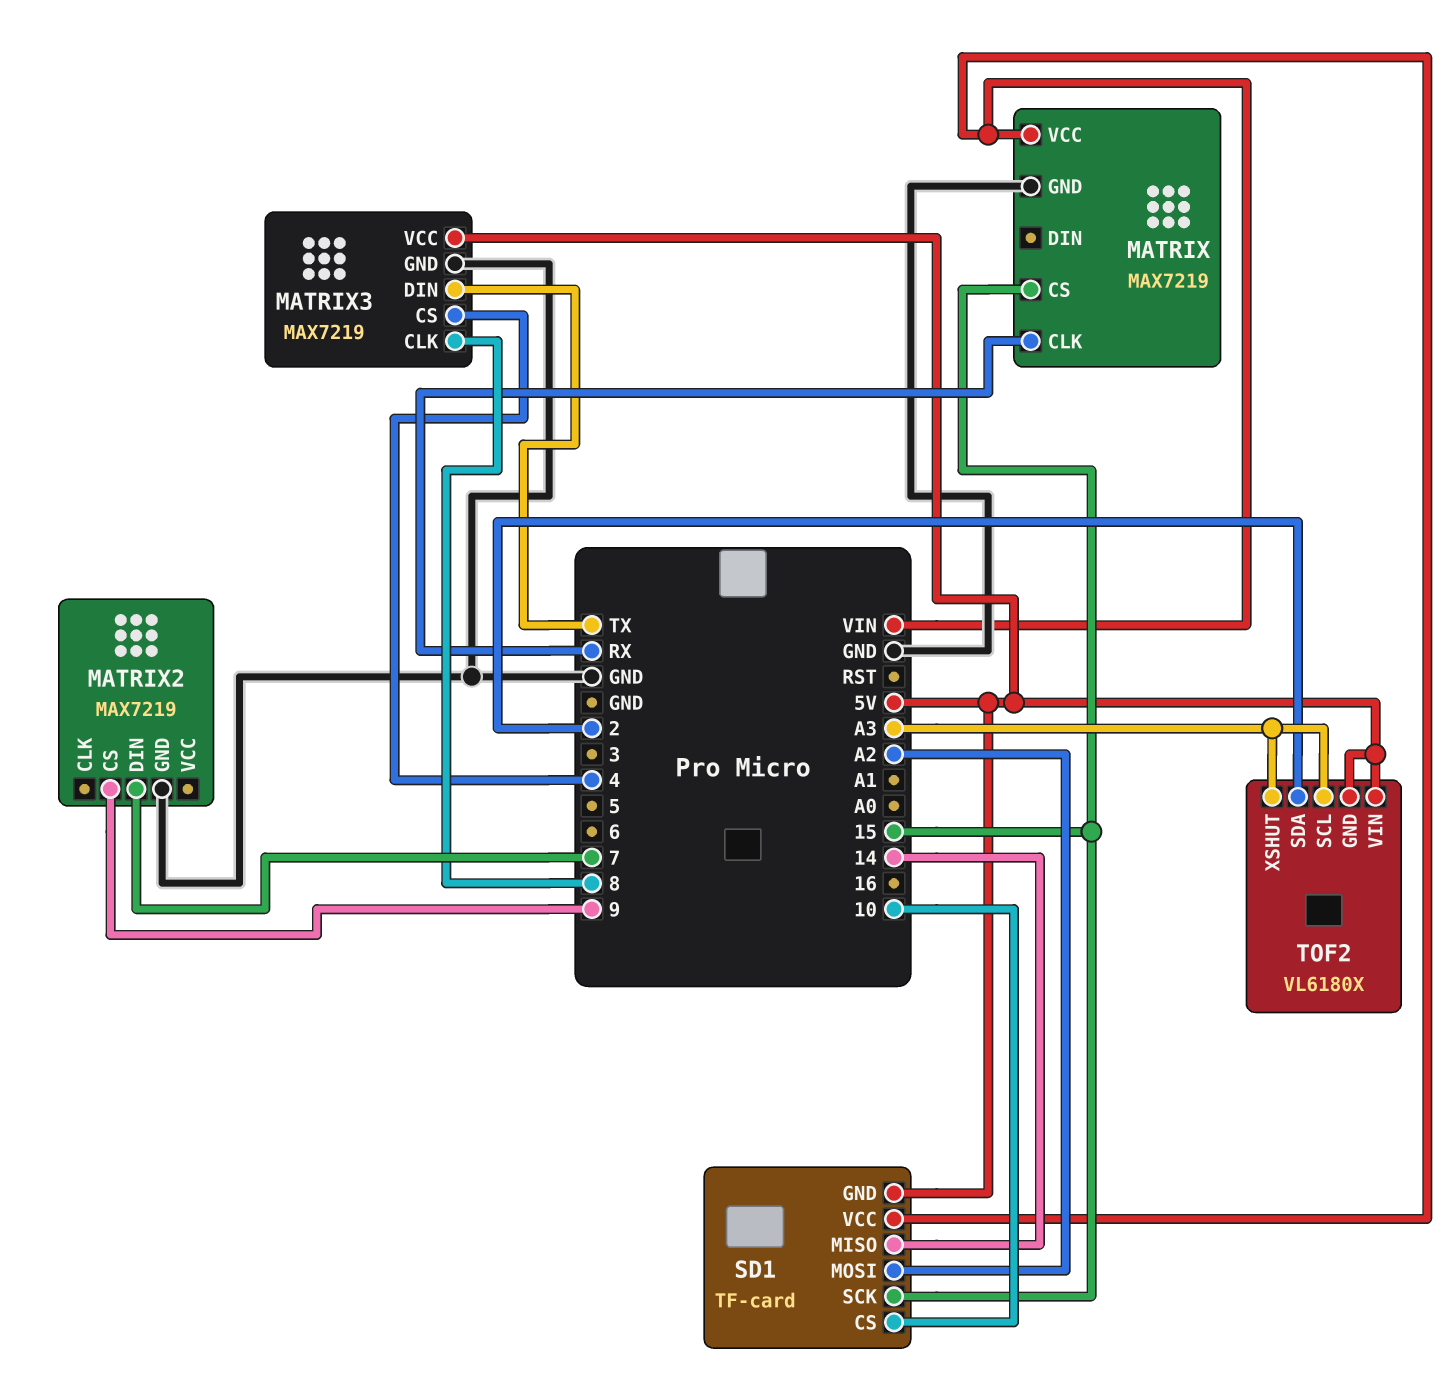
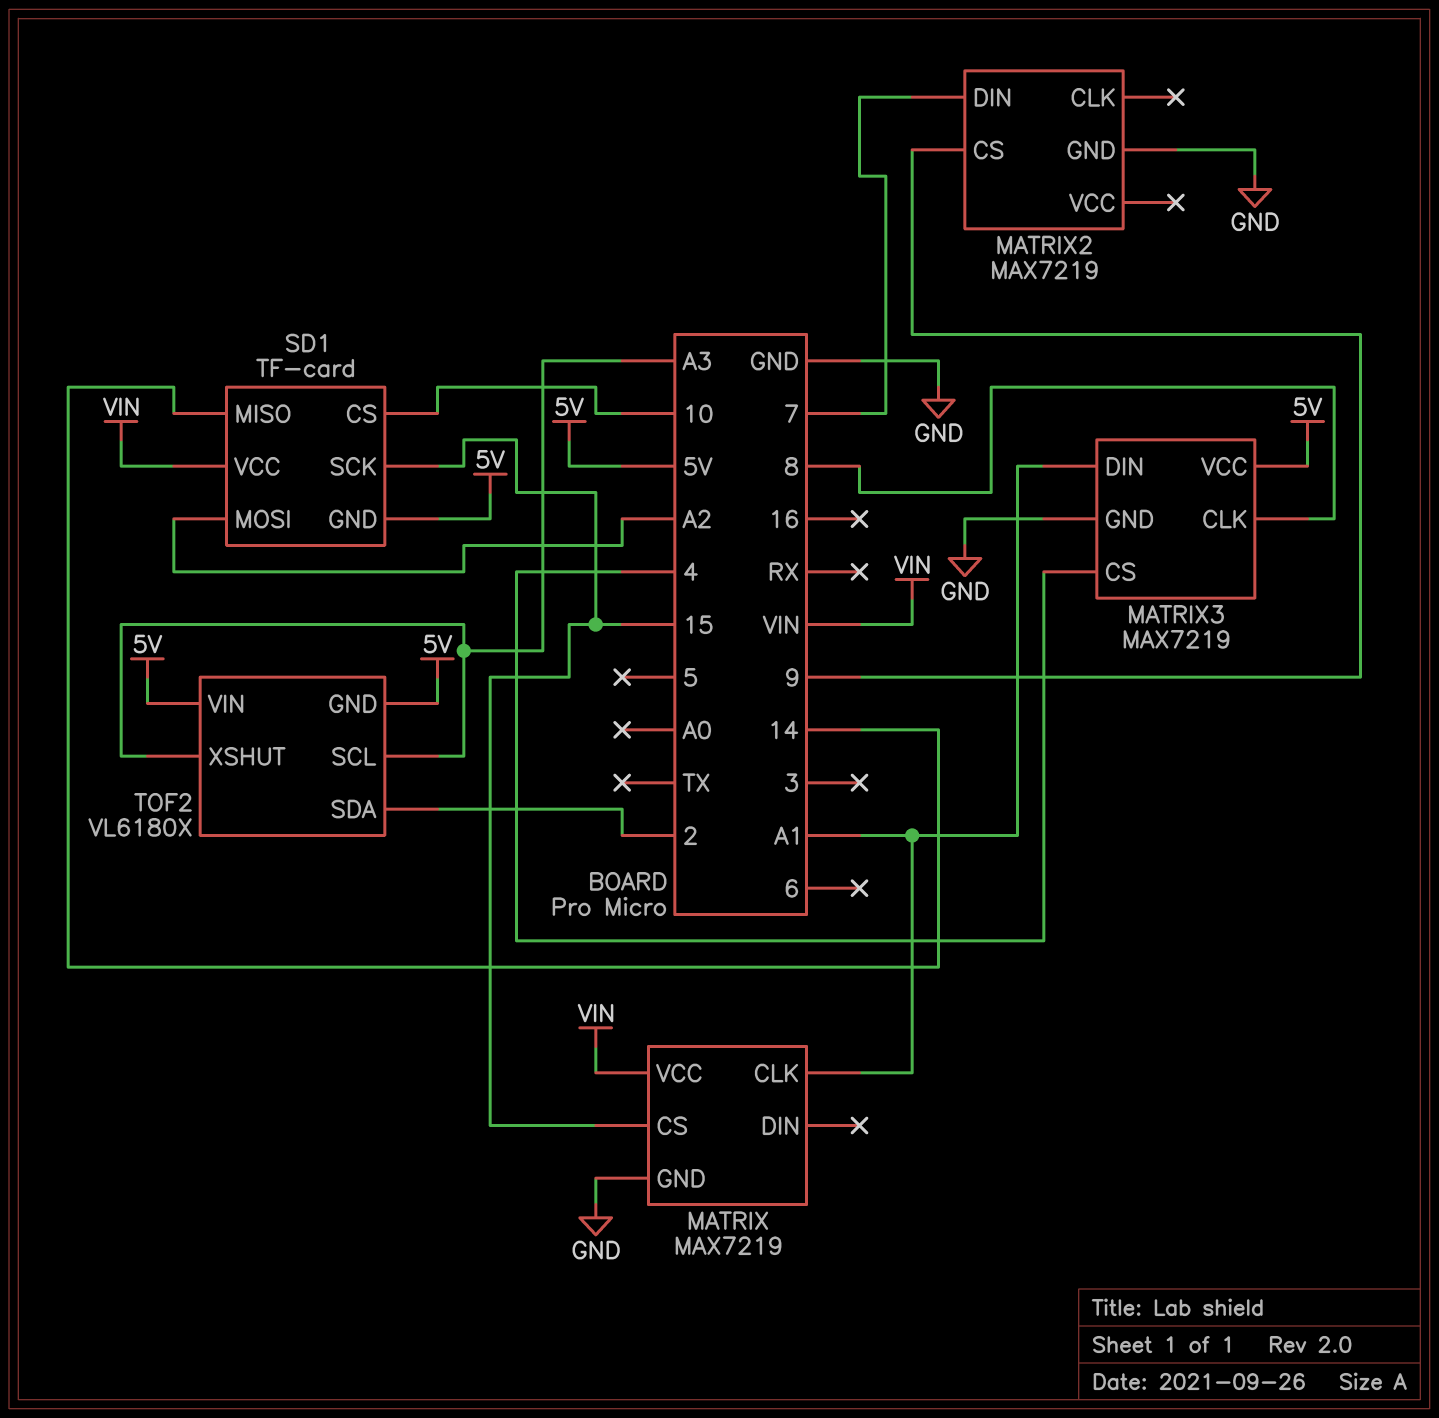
MATRIX pin CLK: RX -> A1
MATRIX3 pin DIN: TX -> A1

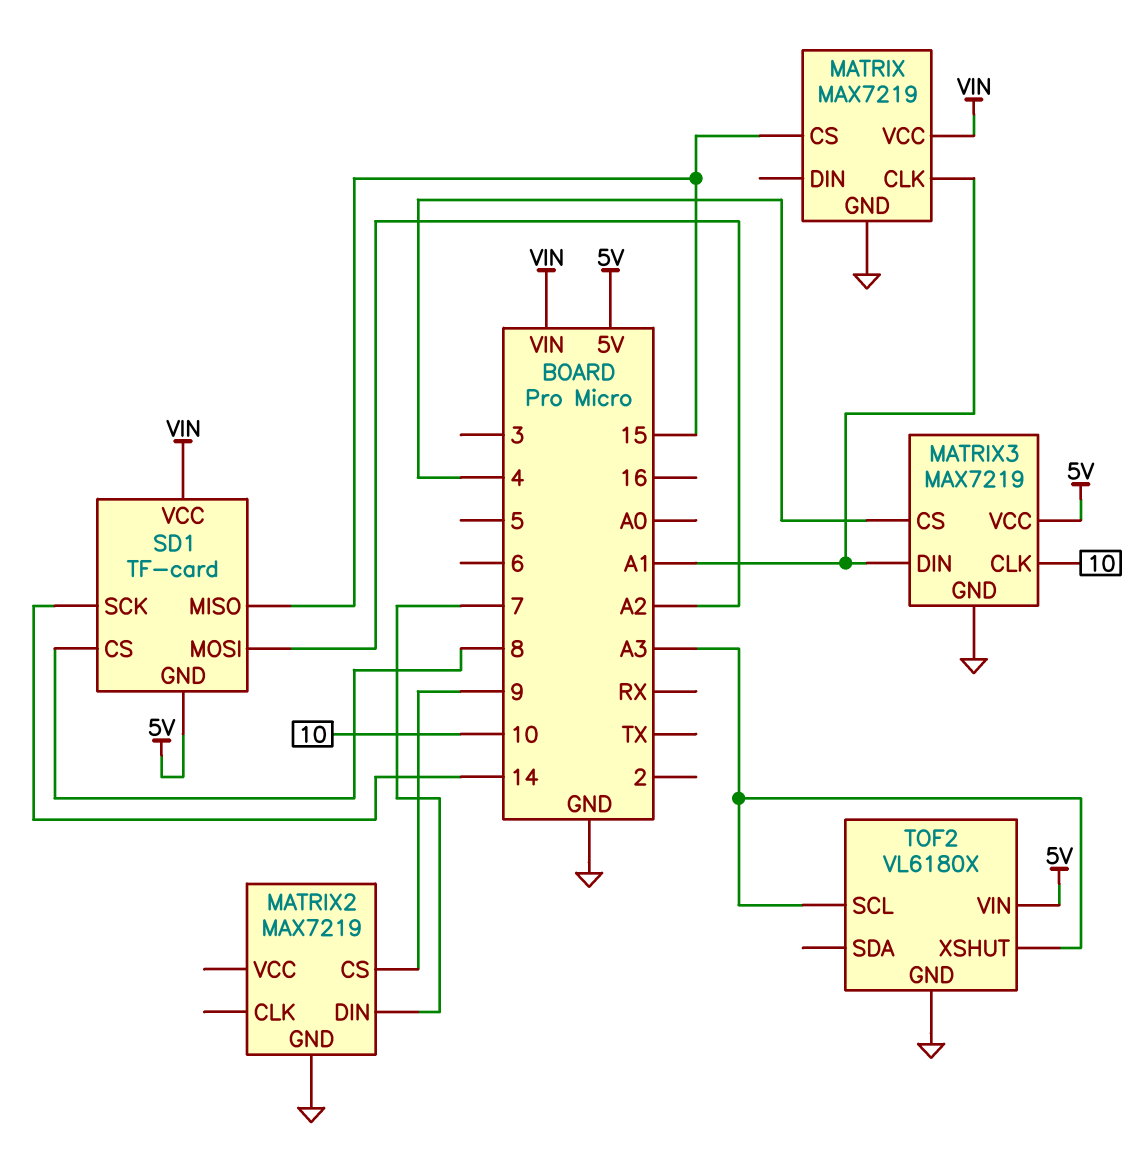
MATRIX3 pin CLK: 8 -> 10
SD1 pin CS: 10 -> 8
SD1 pin MISO: 14 -> 15
SD1 pin SCK: 15 -> 14
TOF2 pin GND: 5V -> GND
TOF2 pin SDA: 2 -> none

